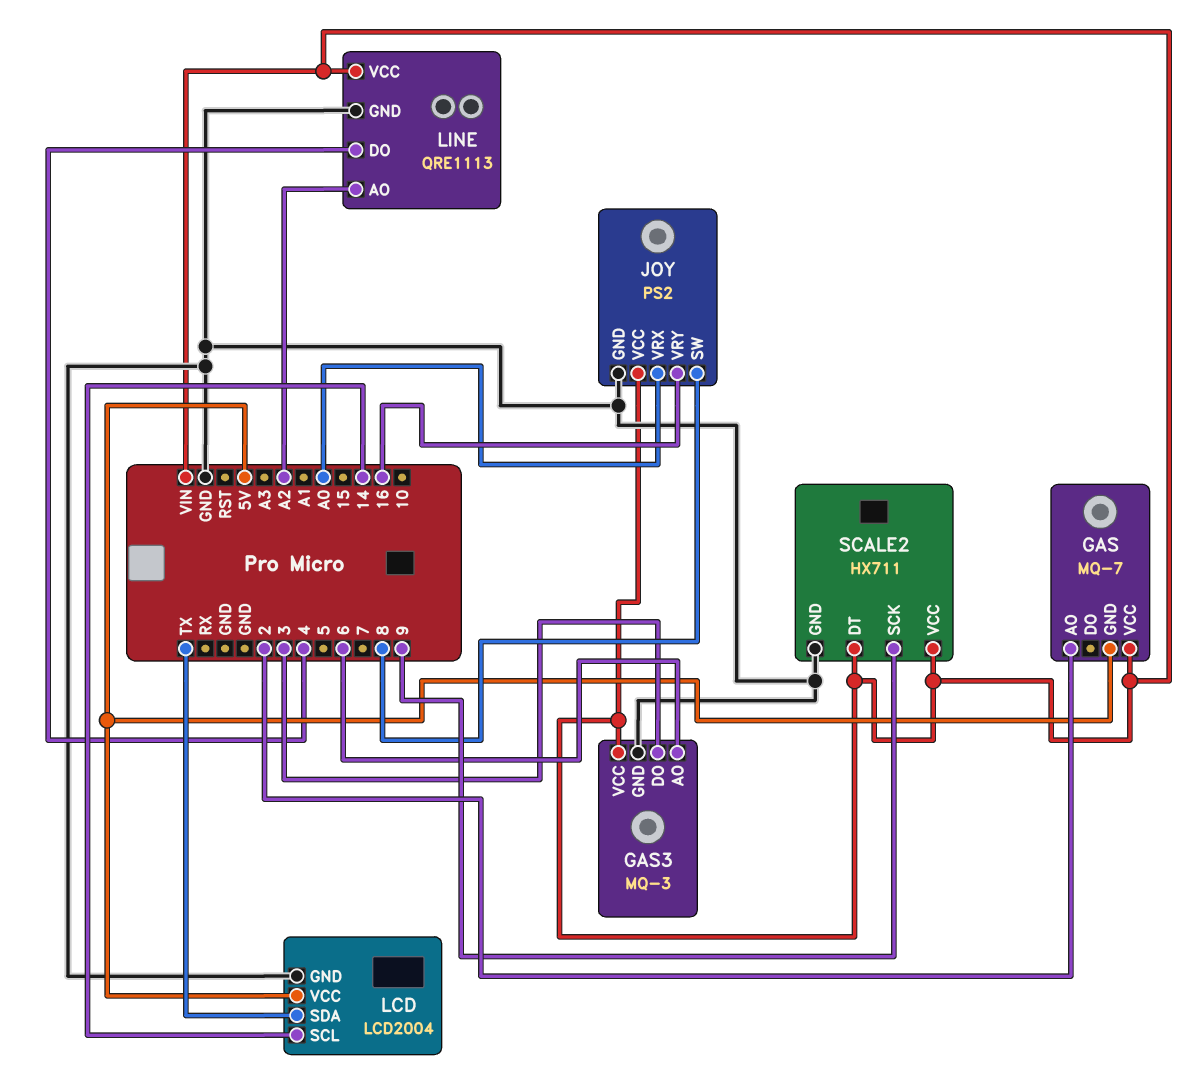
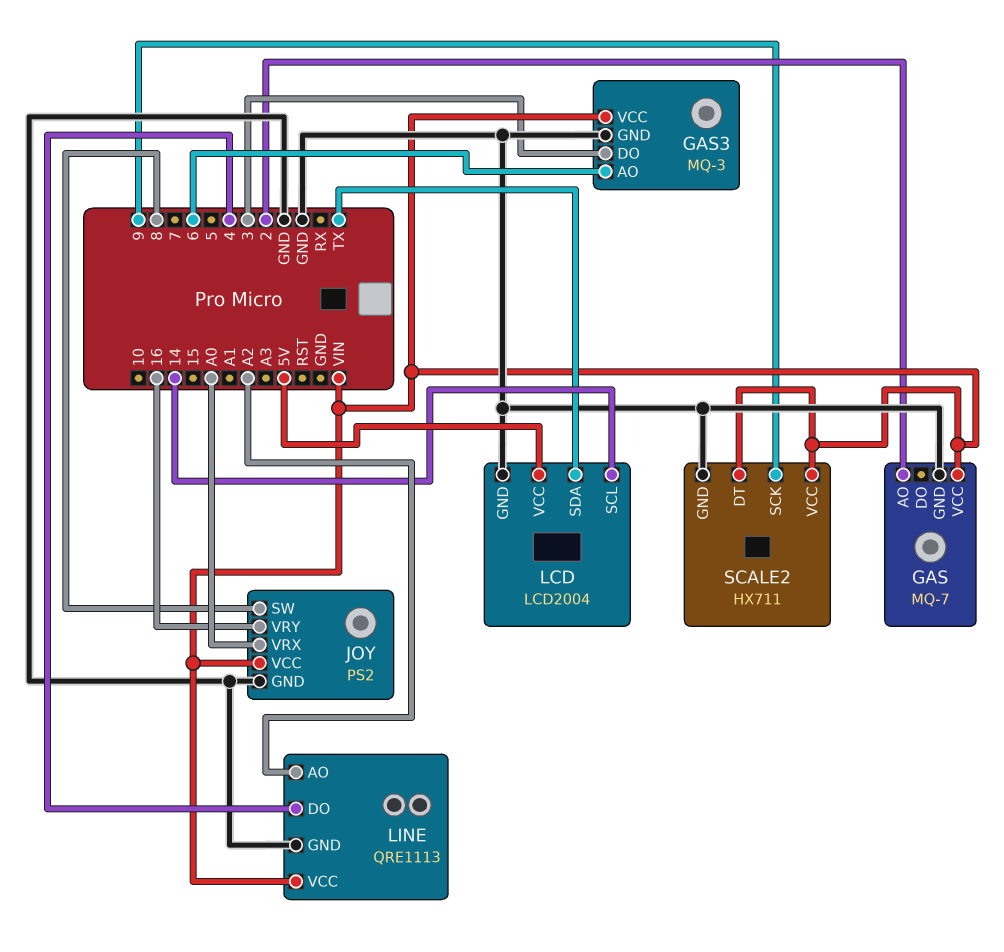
GAS pin GND: 5V -> GND

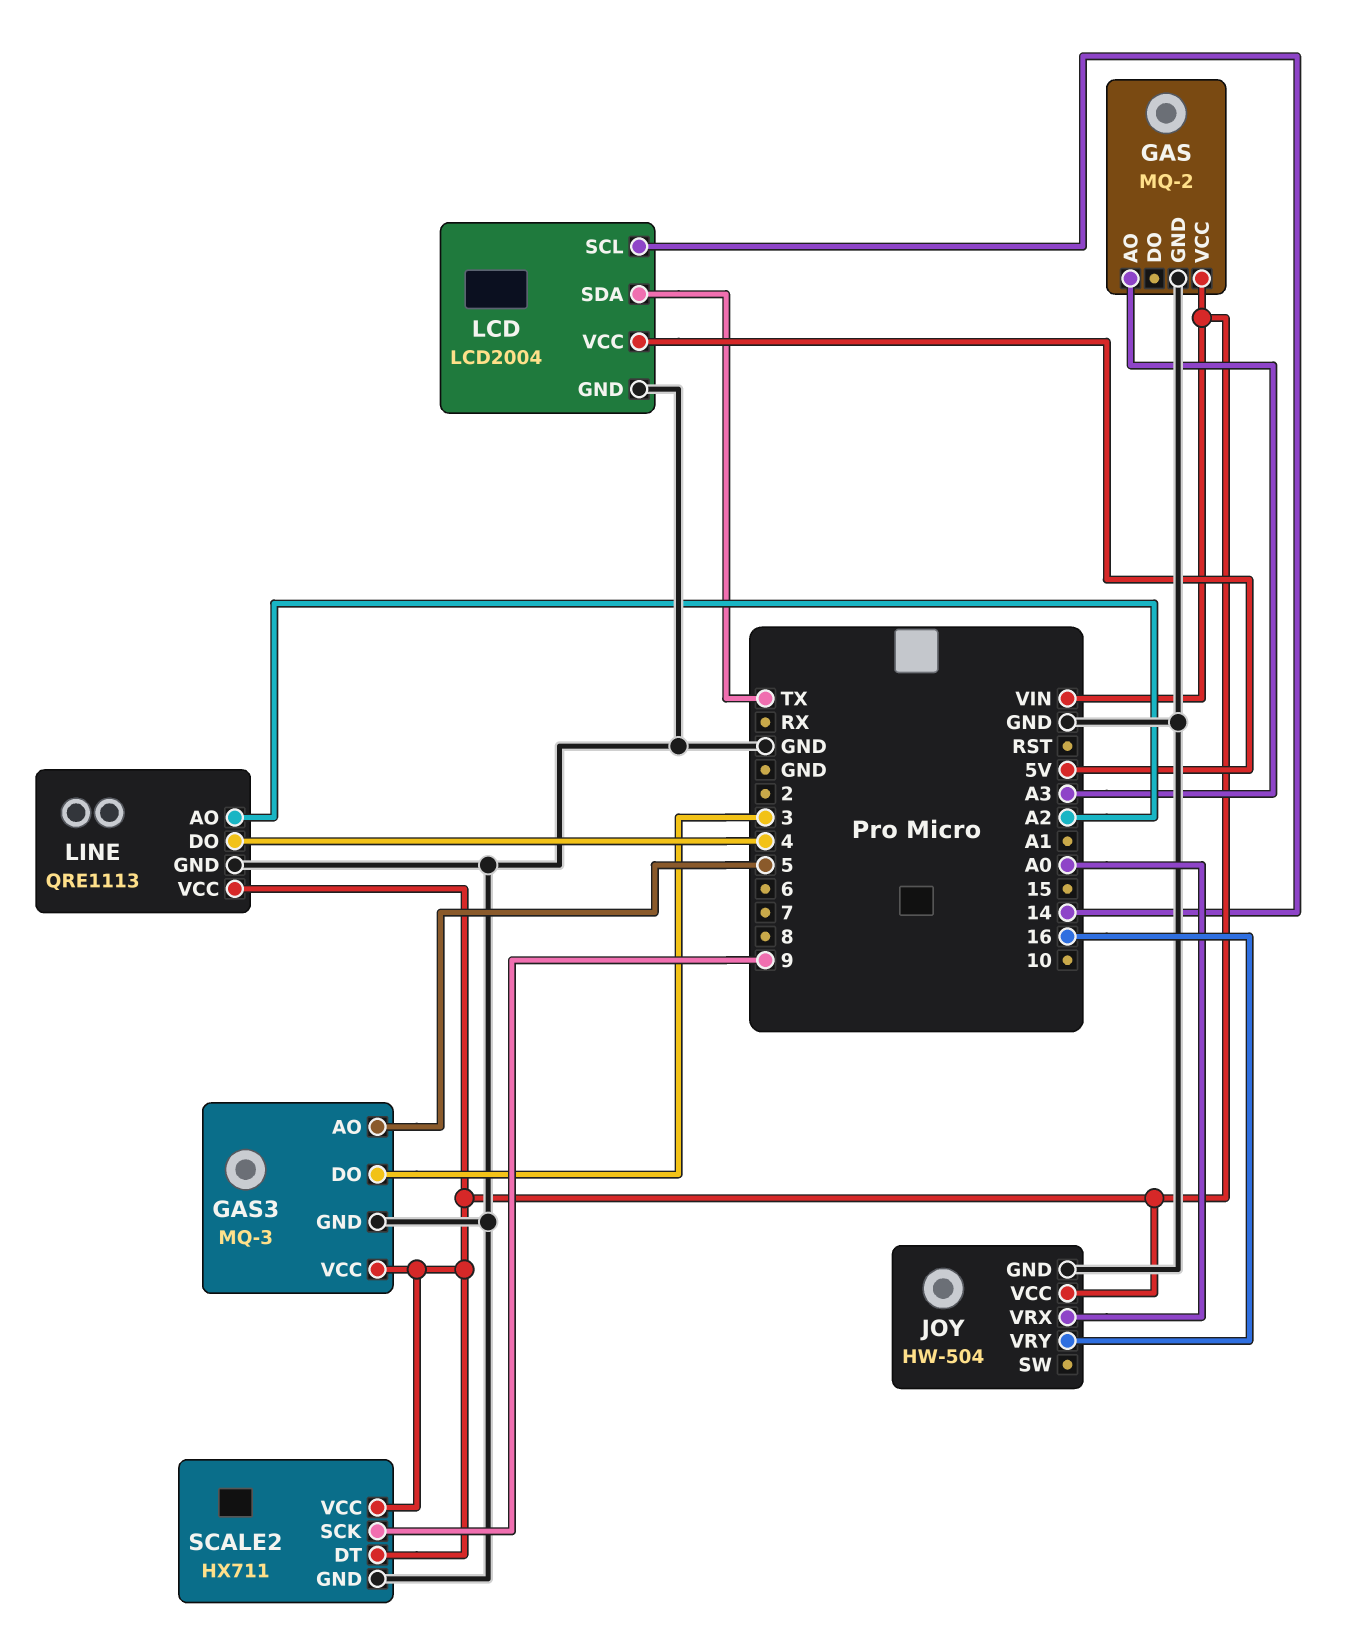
GAS: MQ-7 -> MQ-2
GAS pin AO: 2 -> A3
GAS3 pin AO: 6 -> 5
JOY: PS2 -> HW-504
JOY pin SW: 8 -> none

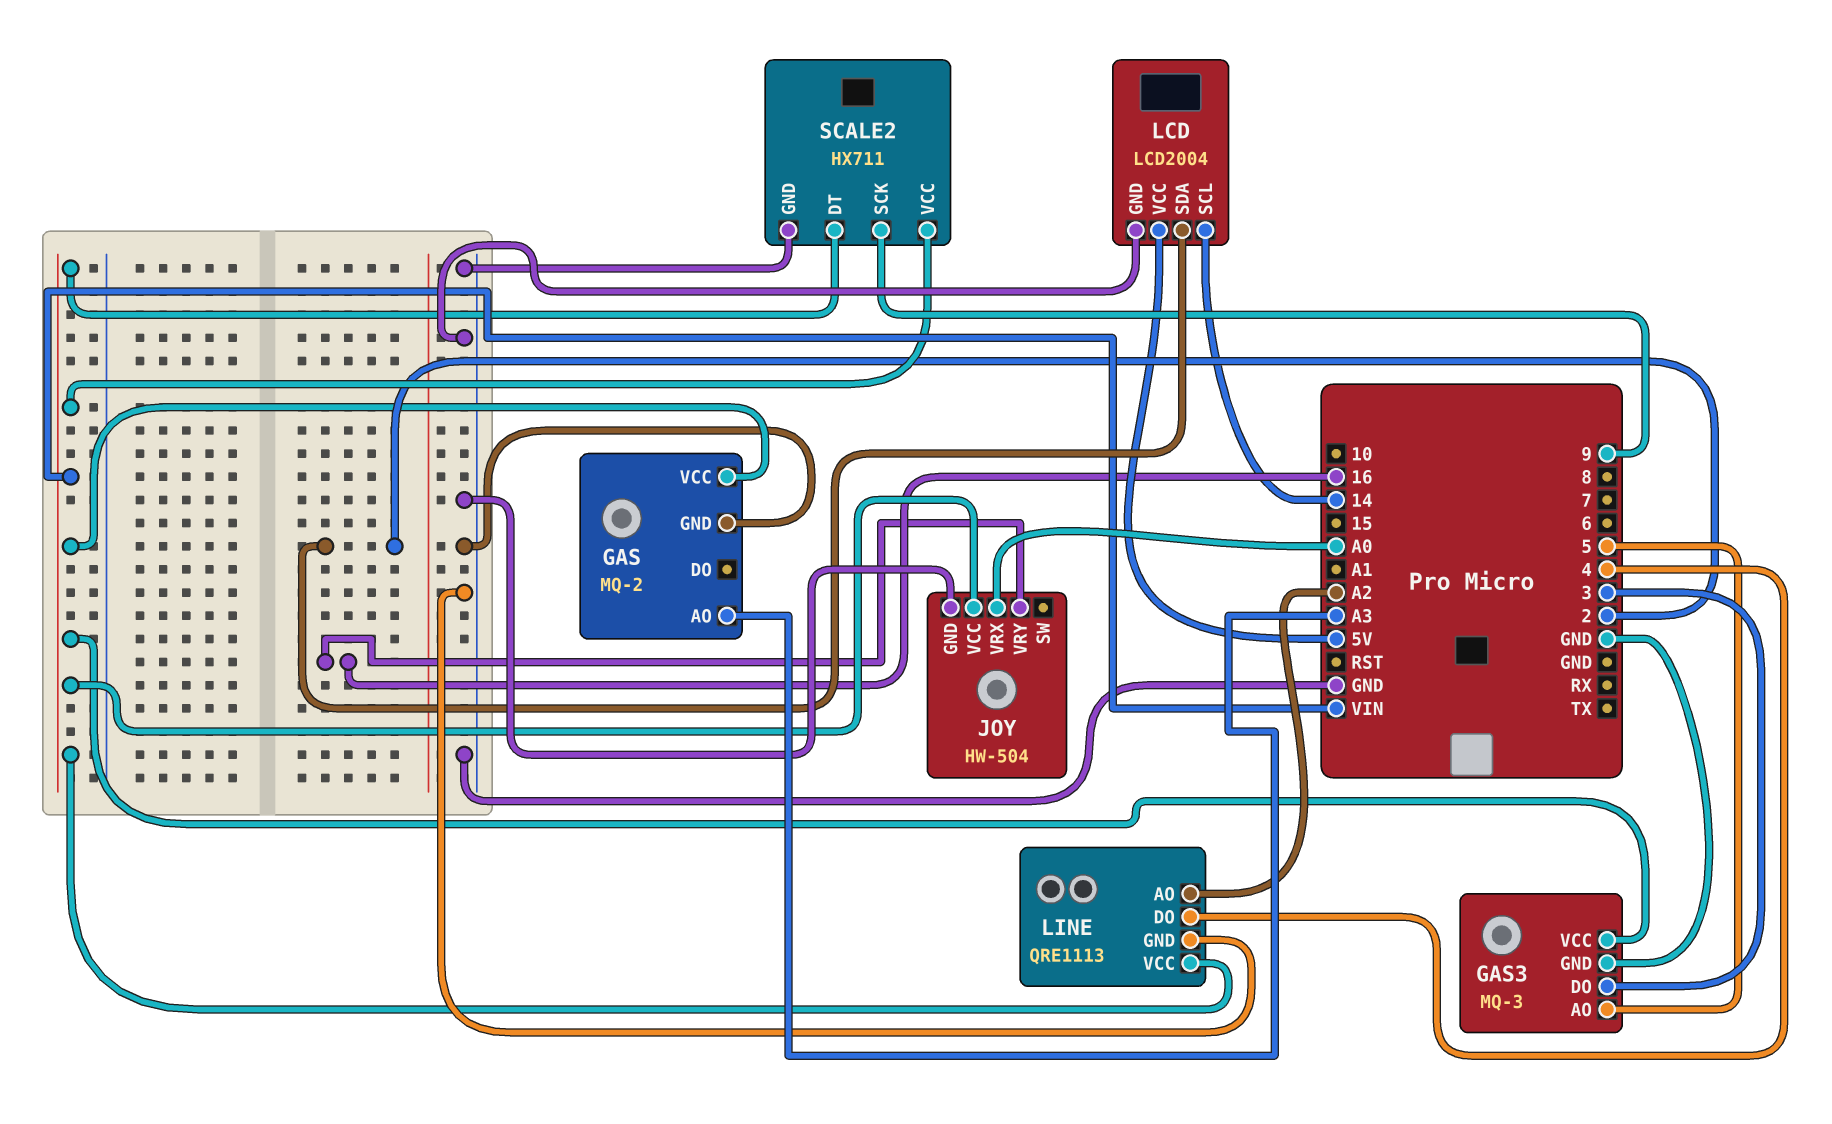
LCD pin SDA: TX -> 2

